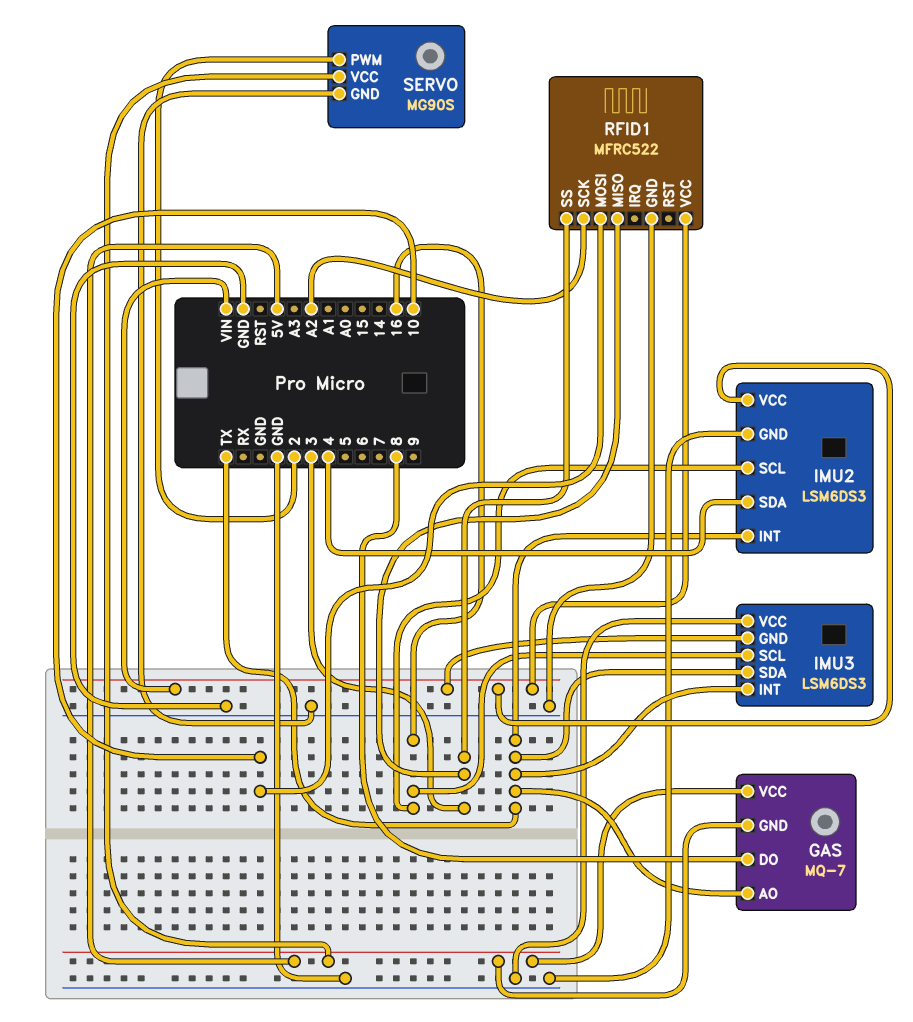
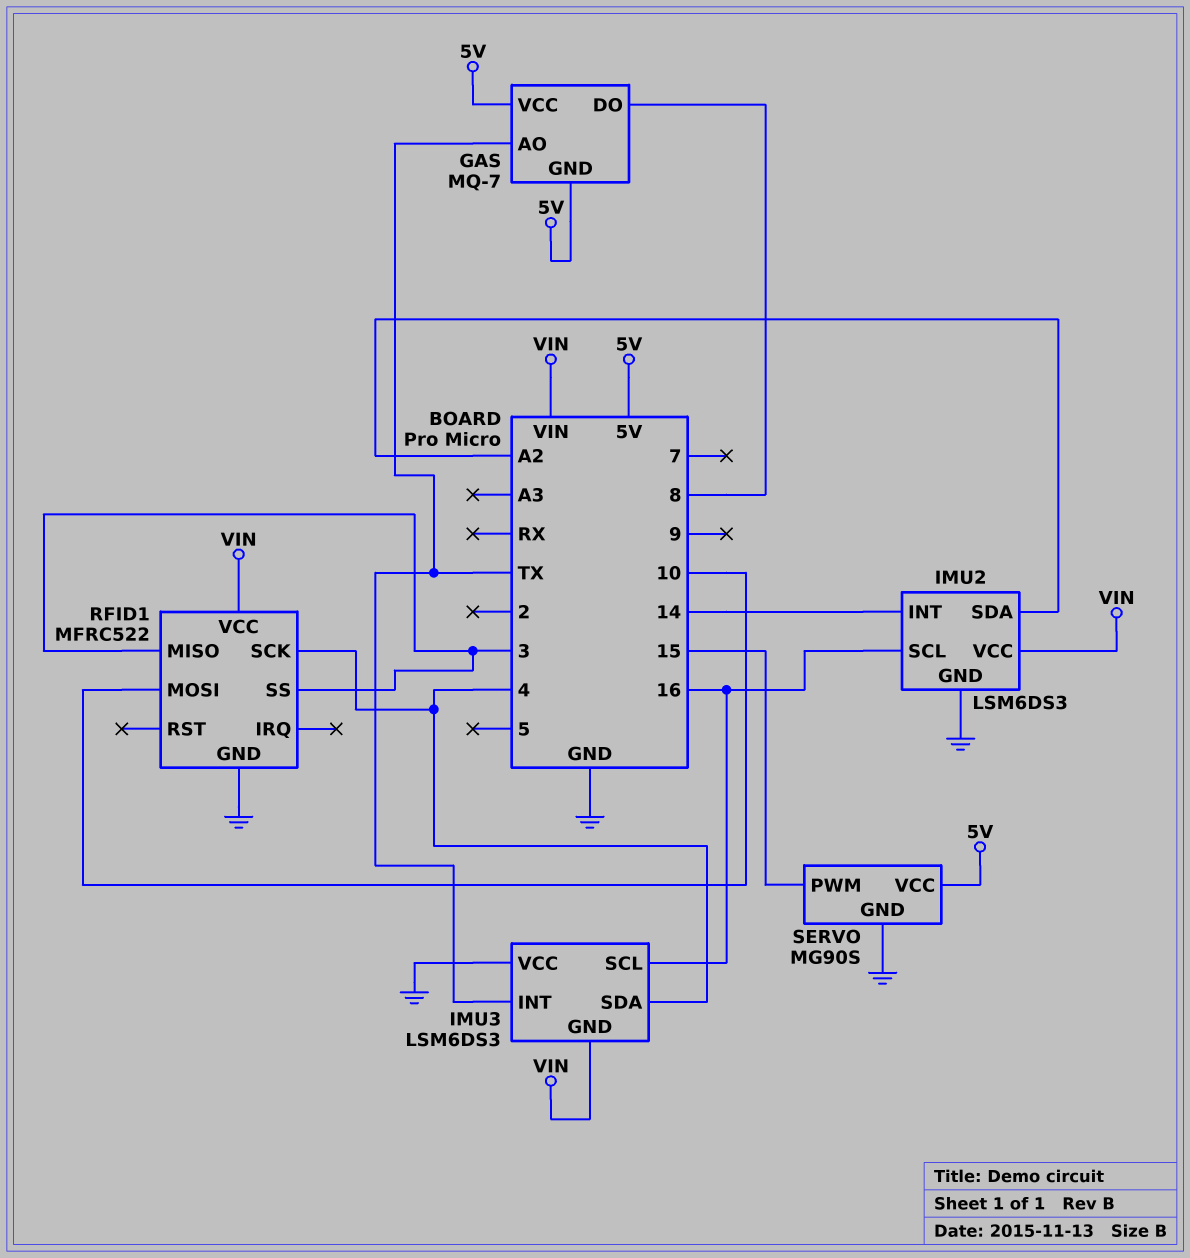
IMU2 pin INT: TX -> 14
IMU2 pin SDA: 4 -> A2
IMU3 pin SDA: TX -> 4
RFID1 pin SCK: A2 -> 4
SERVO pin PWM: 2 -> 15

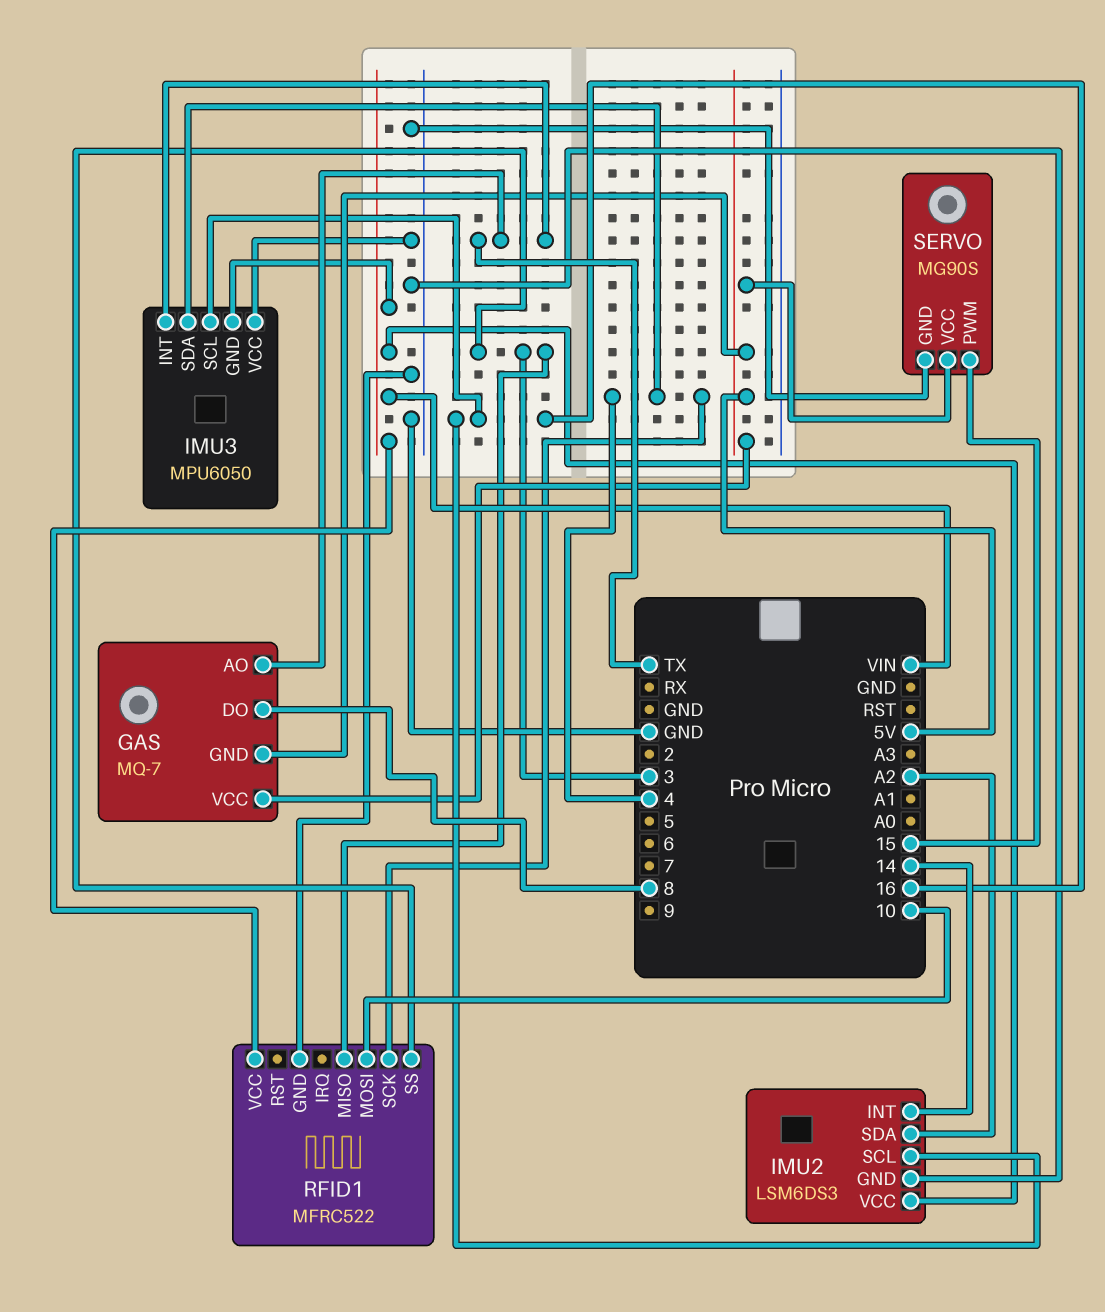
IMU3: LSM6DS3 -> MPU6050

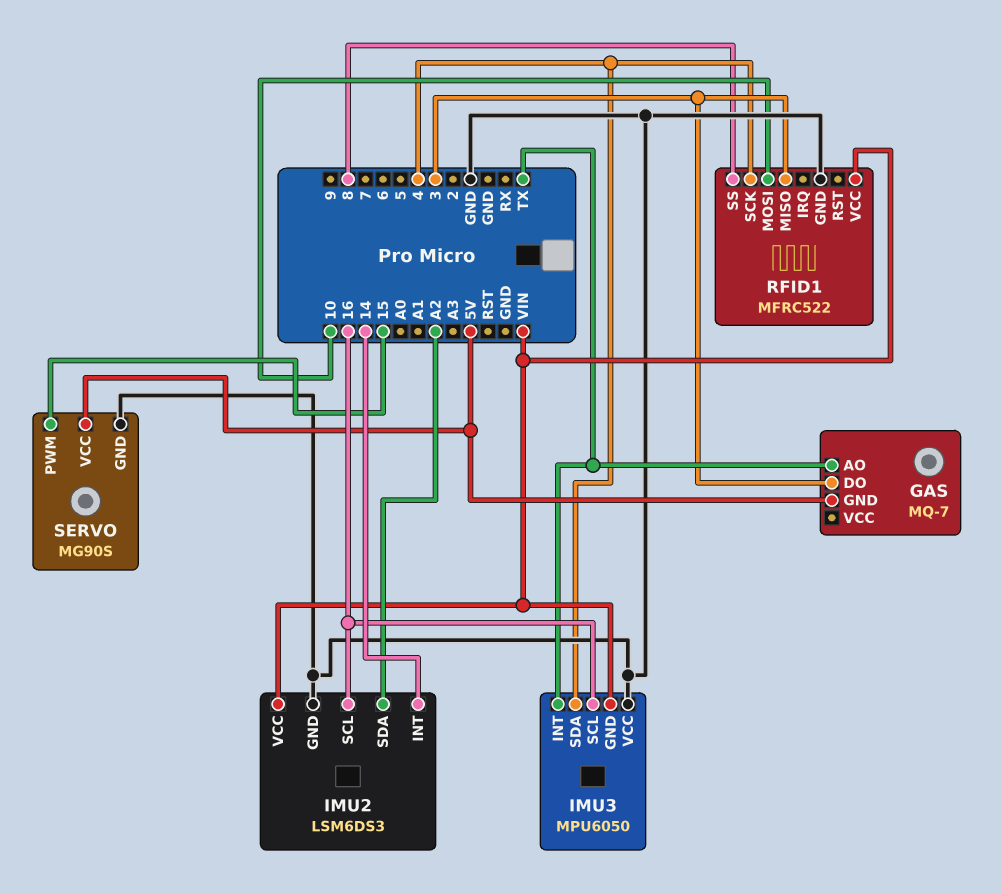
GAS pin DO: 8 -> 3
GAS pin VCC: 5V -> none
RFID1 pin SS: 3 -> 8

